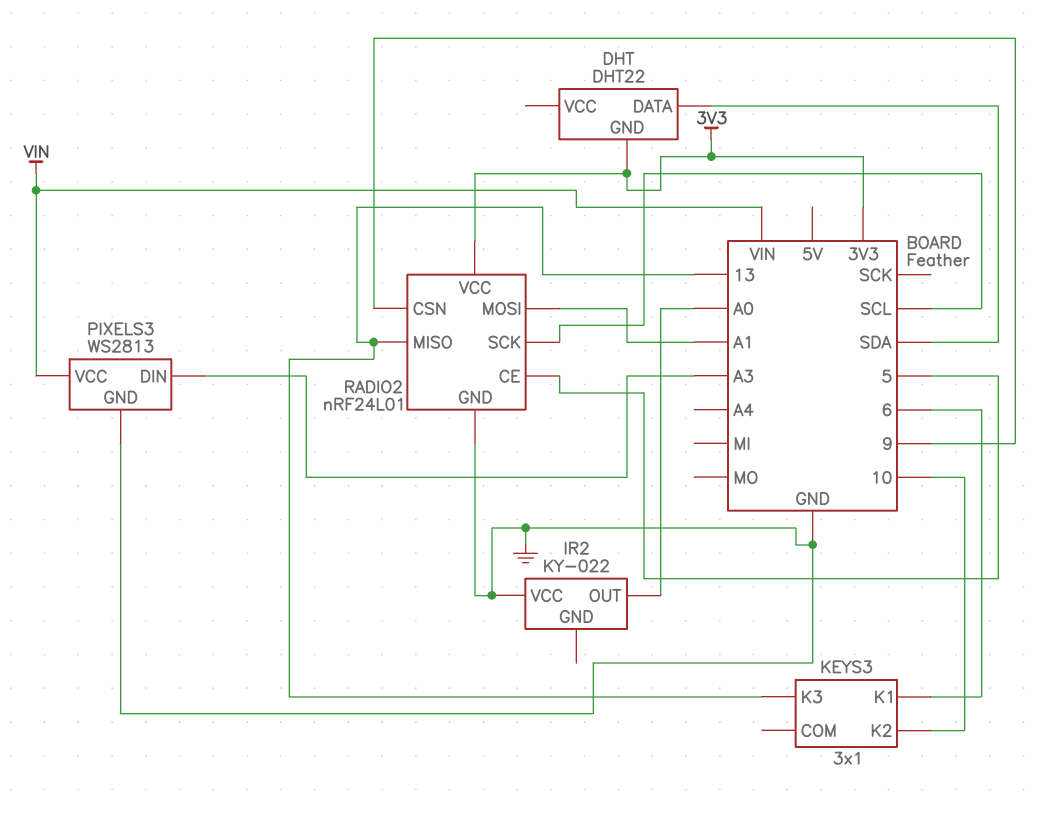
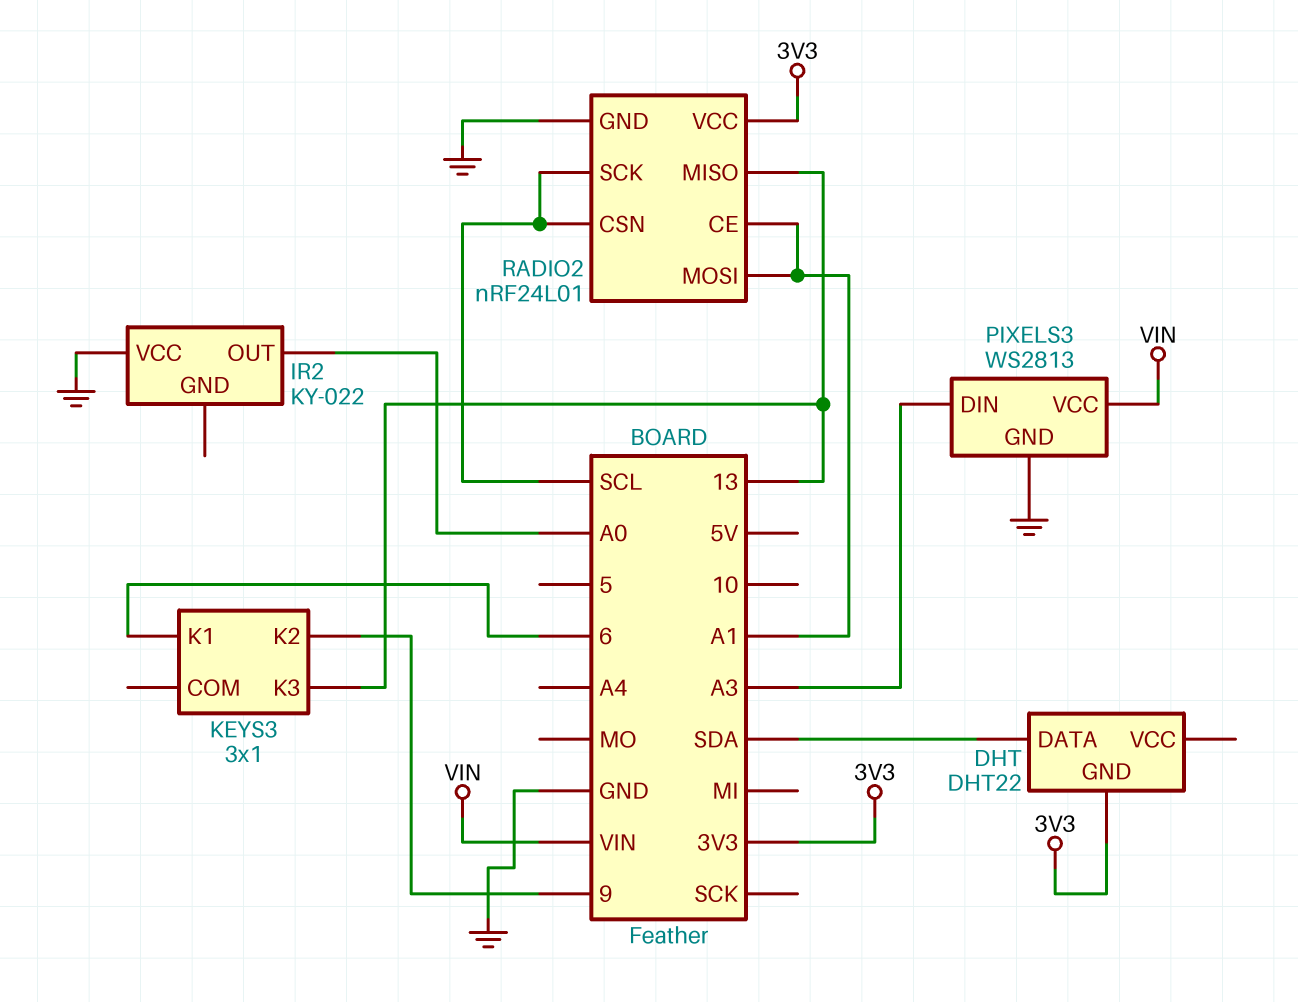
KEYS3 pin K2: 10 -> 9
RADIO2 pin CE: 5 -> A1
RADIO2 pin CSN: 9 -> SCL

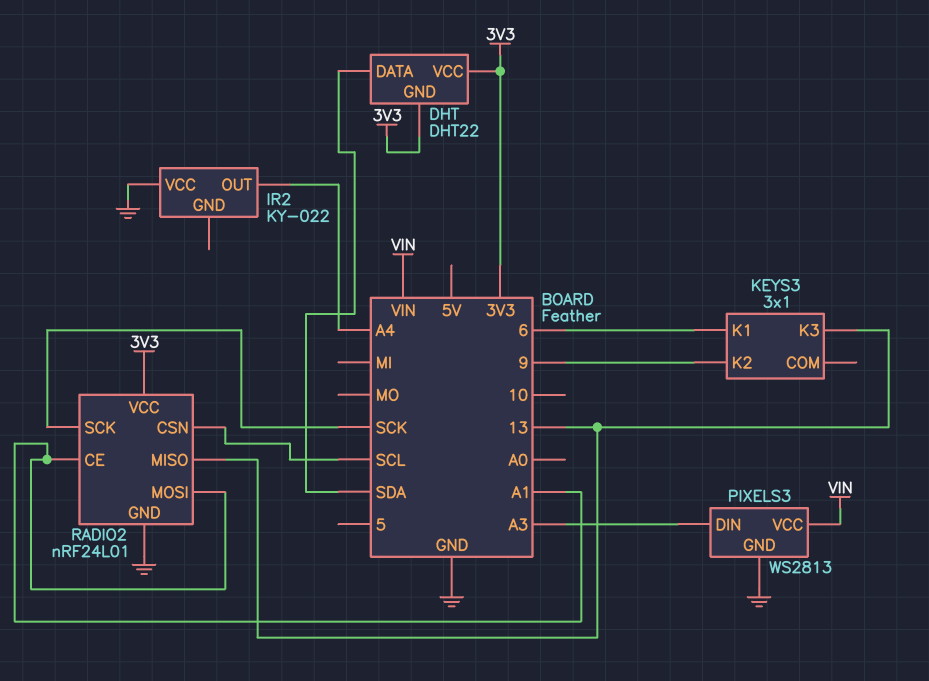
DHT pin VCC: none -> 3V3
IR2 pin OUT: A0 -> A4
RADIO2 pin SCK: SCL -> SCK

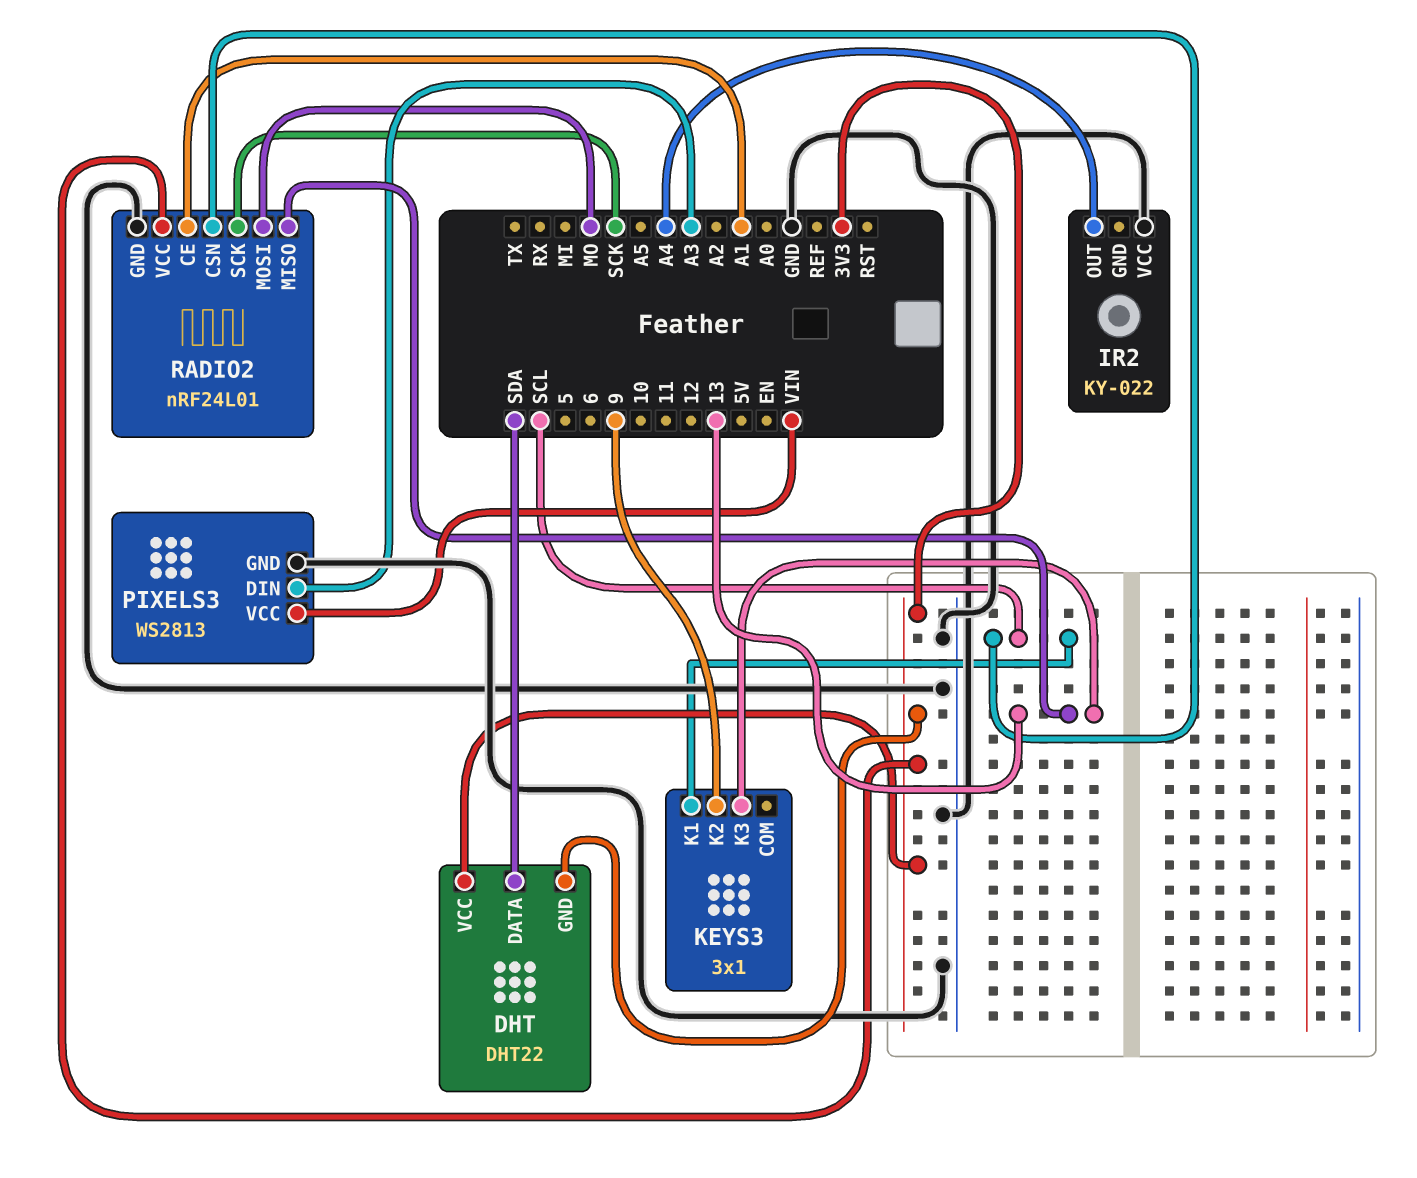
KEYS3 pin K1: 6 -> SCL
RADIO2 pin MOSI: A1 -> MO

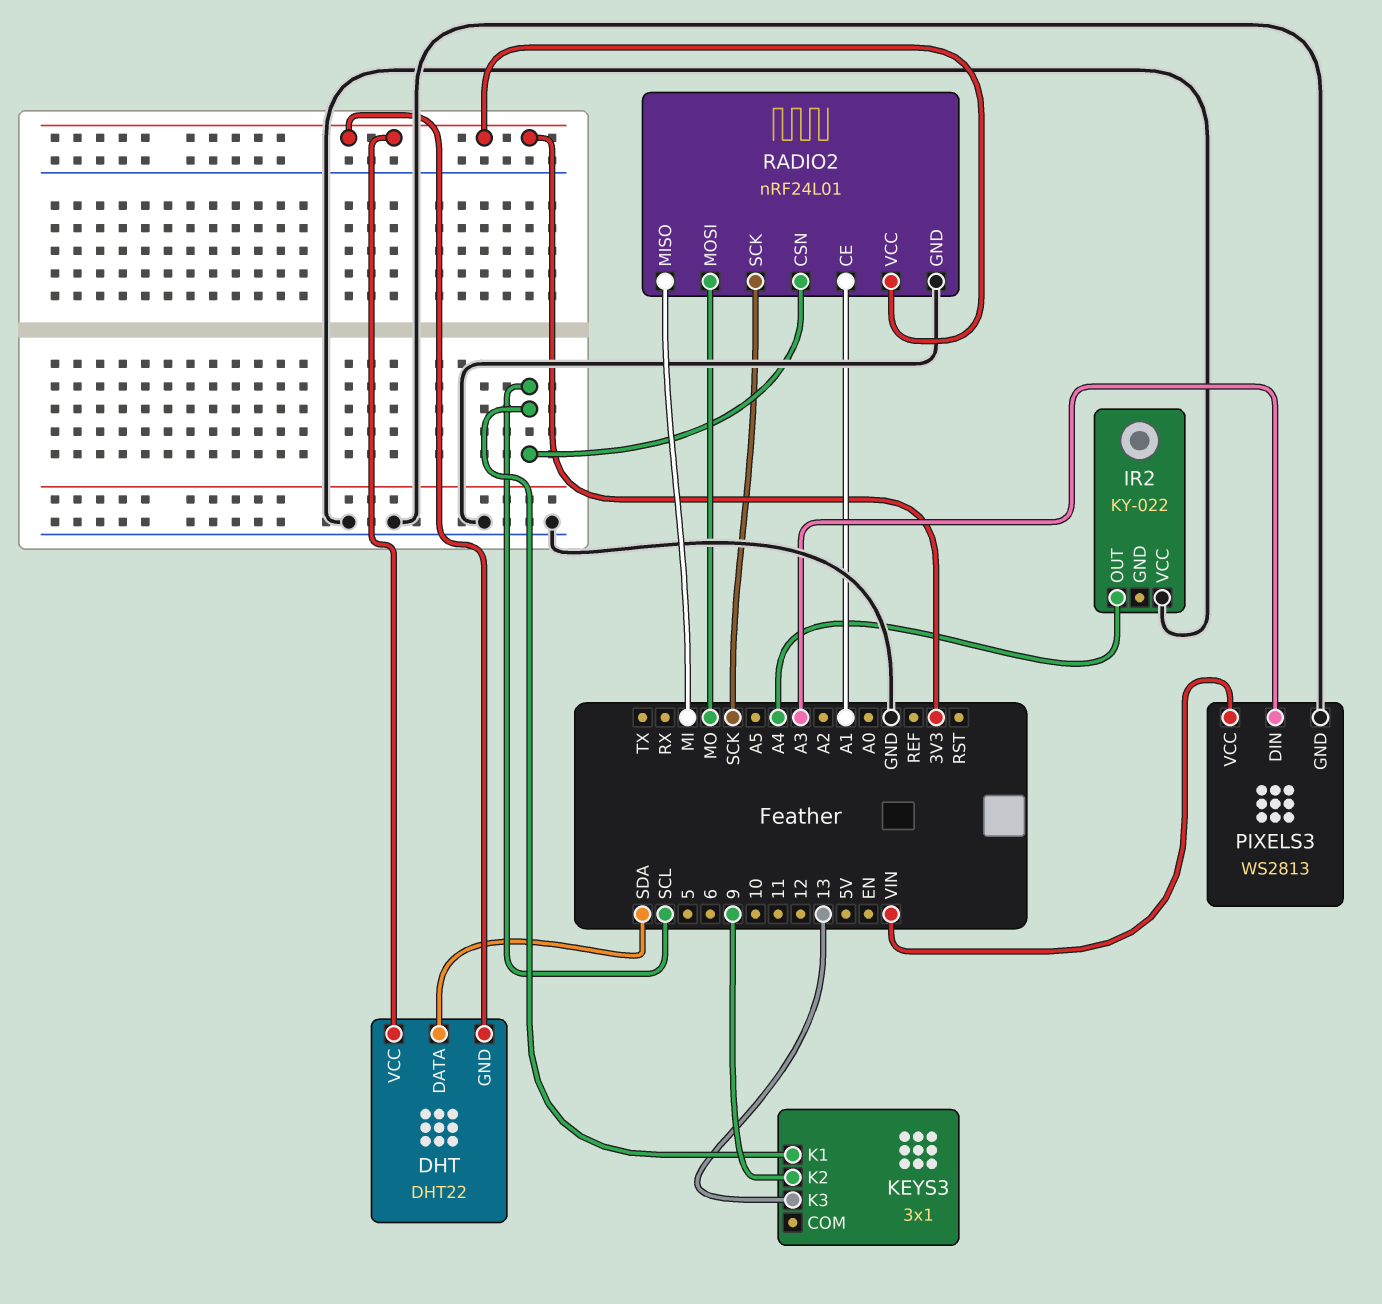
RADIO2 pin MISO: 13 -> MI

